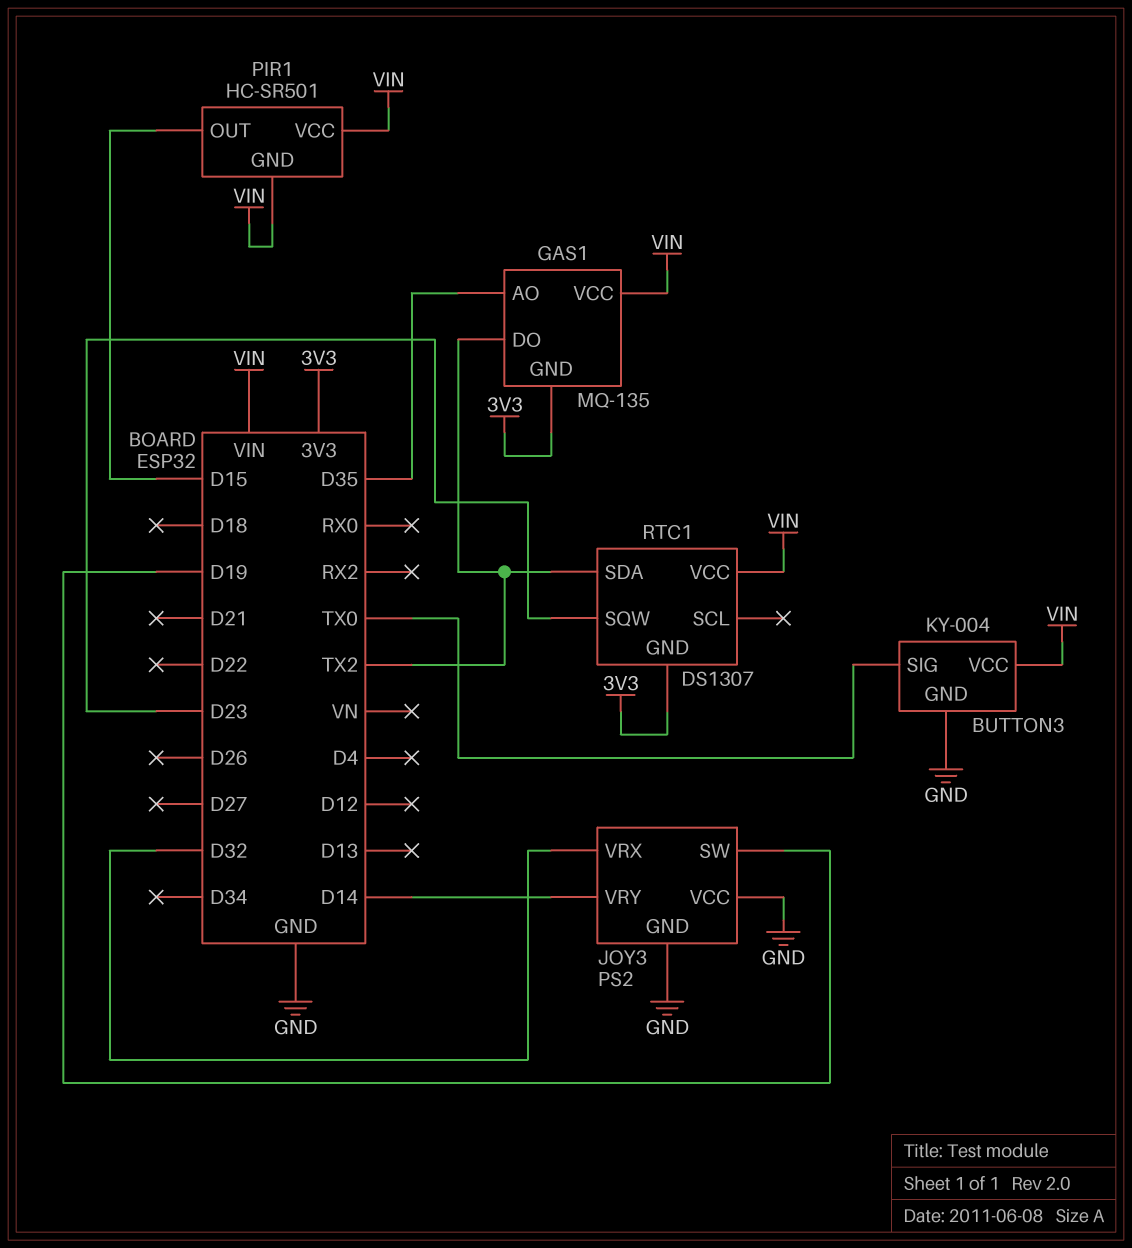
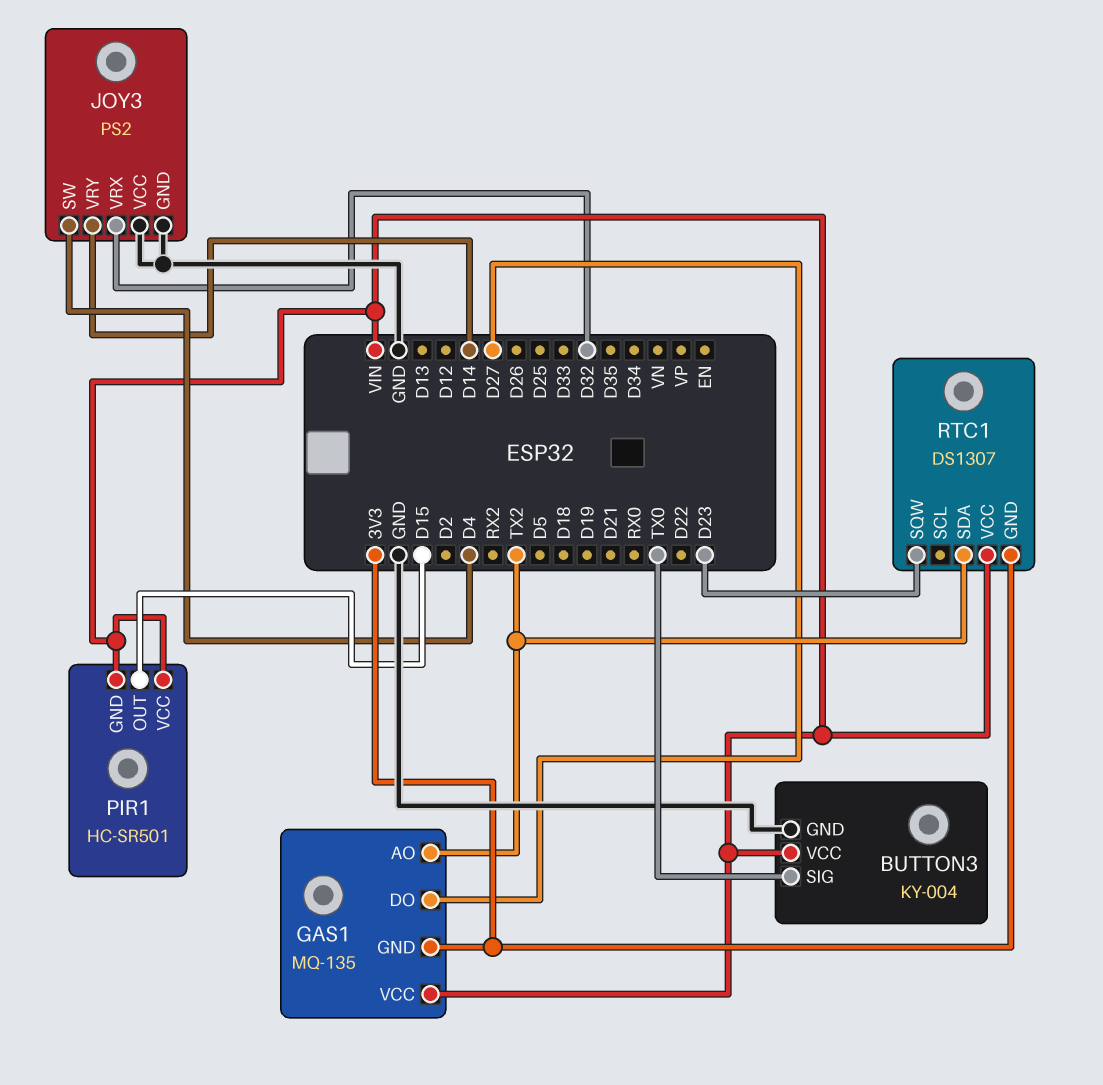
GAS1 pin AO: D35 -> TX2
GAS1 pin DO: TX2 -> D27
JOY3 pin SW: D19 -> D4

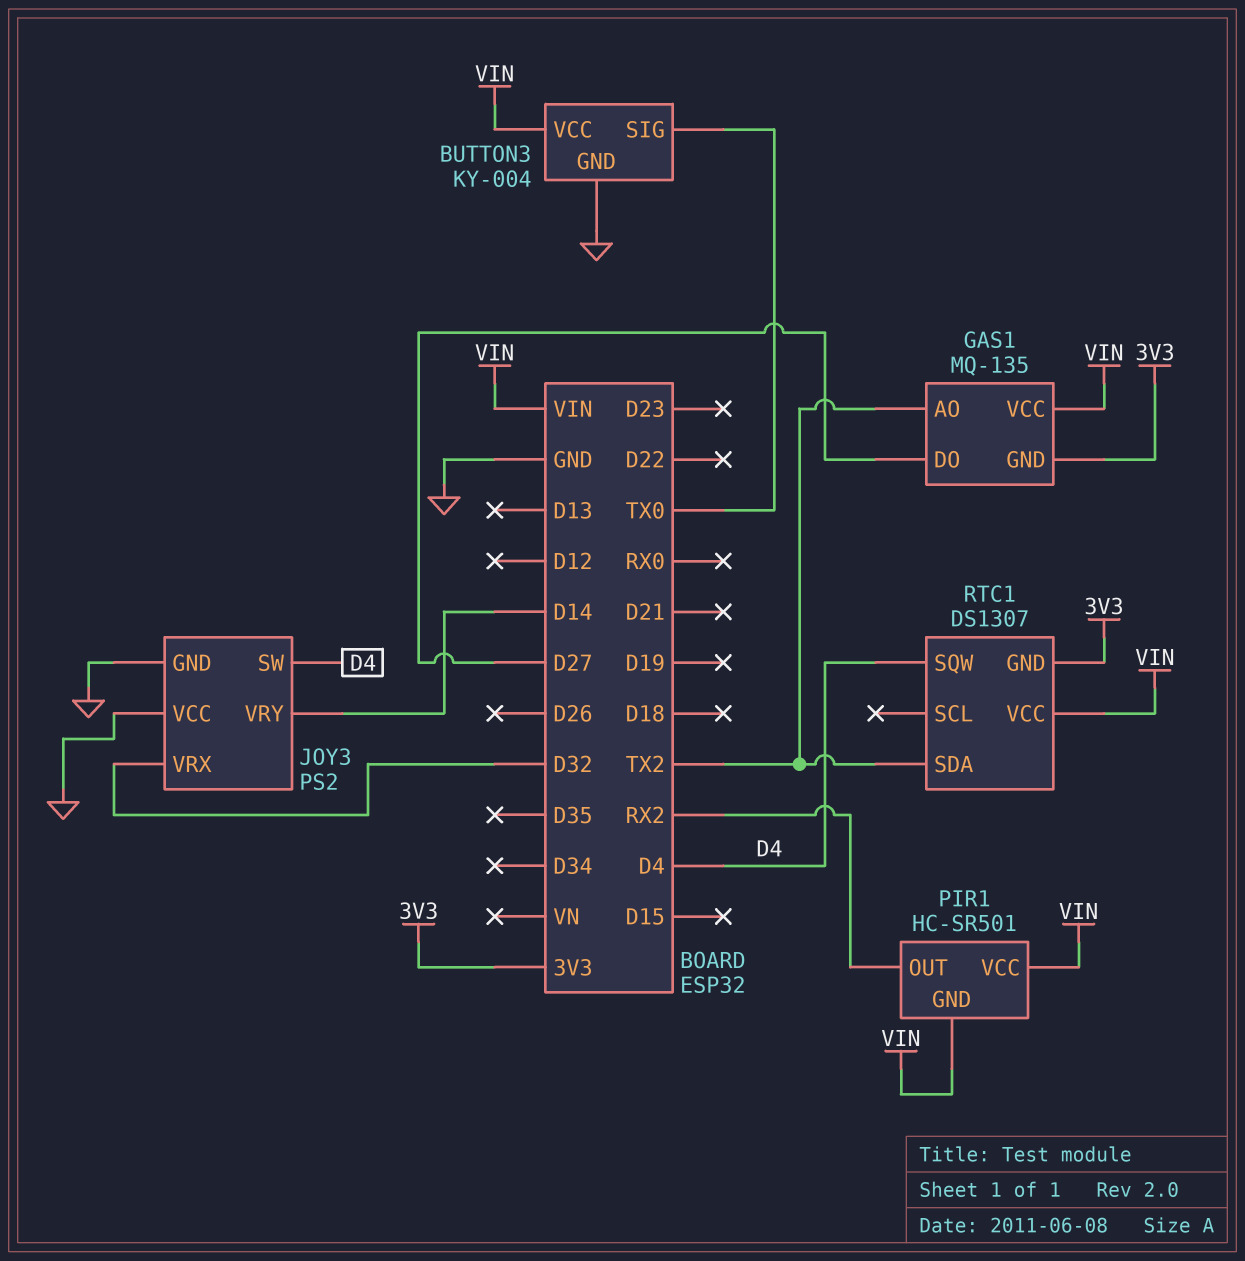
PIR1 pin OUT: D15 -> RX2
RTC1 pin SQW: D23 -> D4

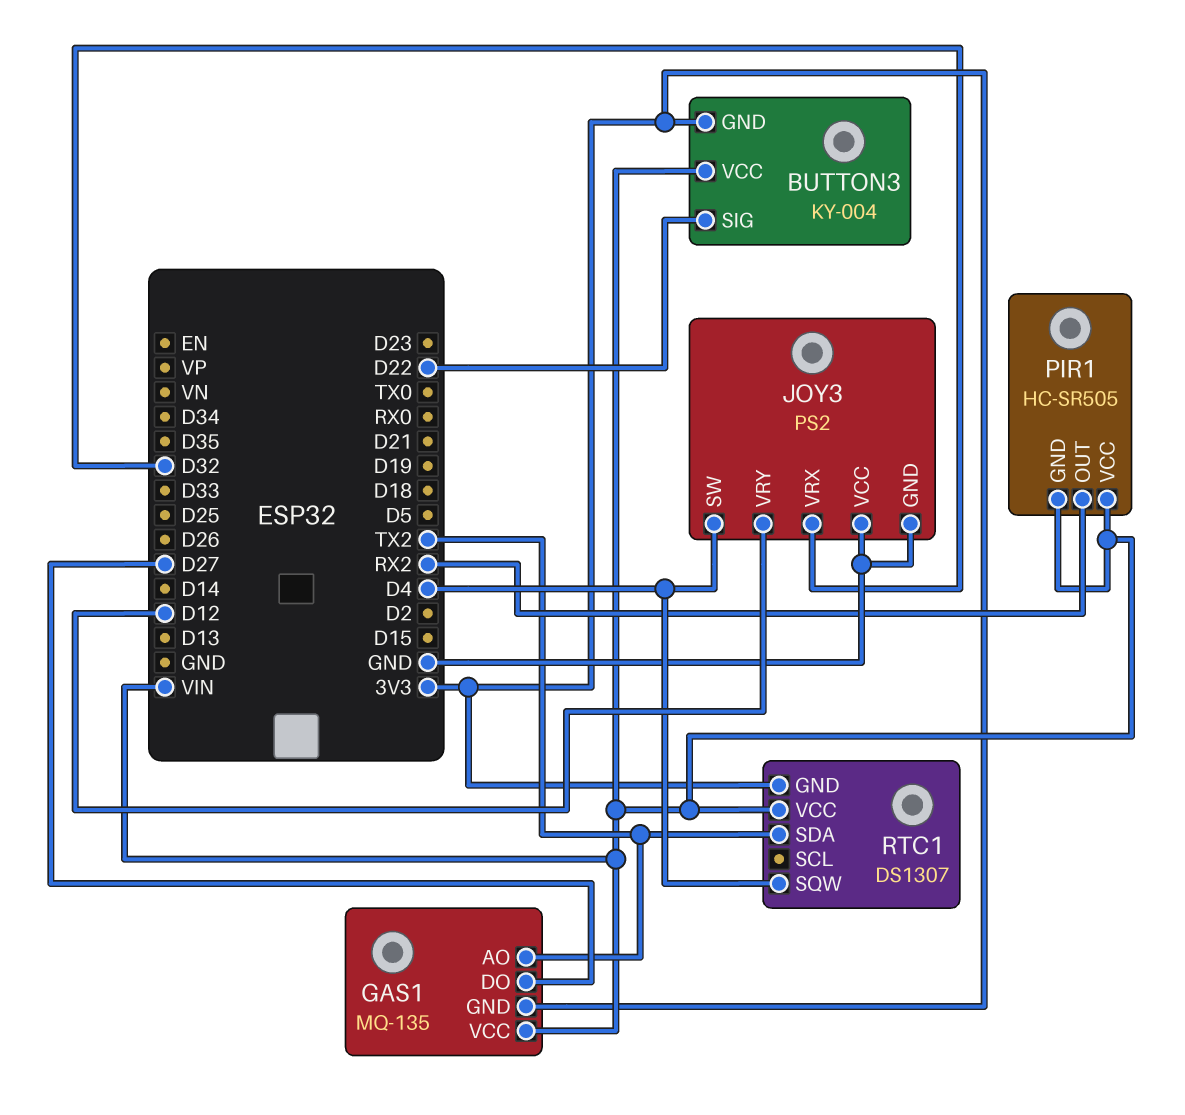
BUTTON3 pin GND: GND -> 3V3
BUTTON3 pin SIG: TX0 -> D22
JOY3 pin VRY: D14 -> D12
PIR1: HC-SR501 -> HC-SR505

